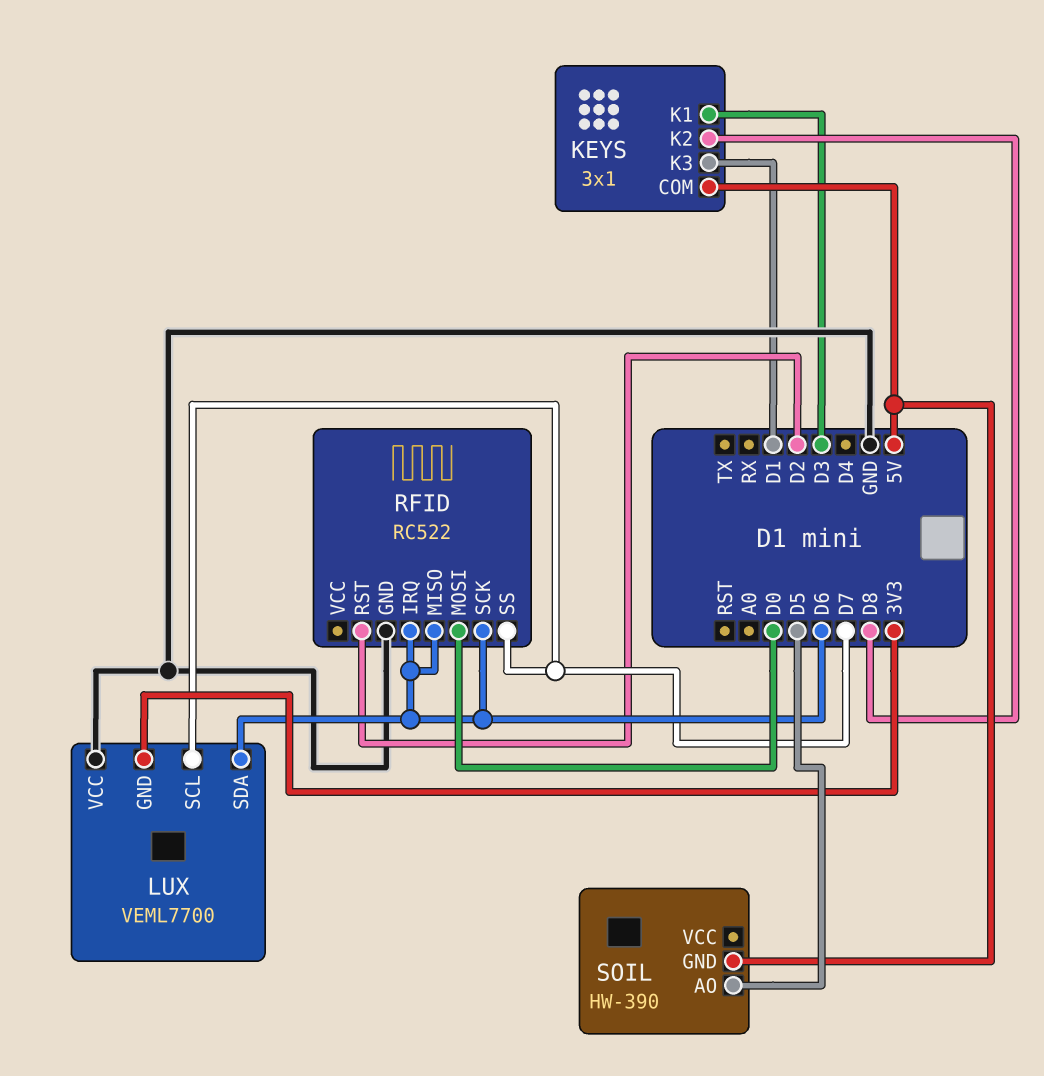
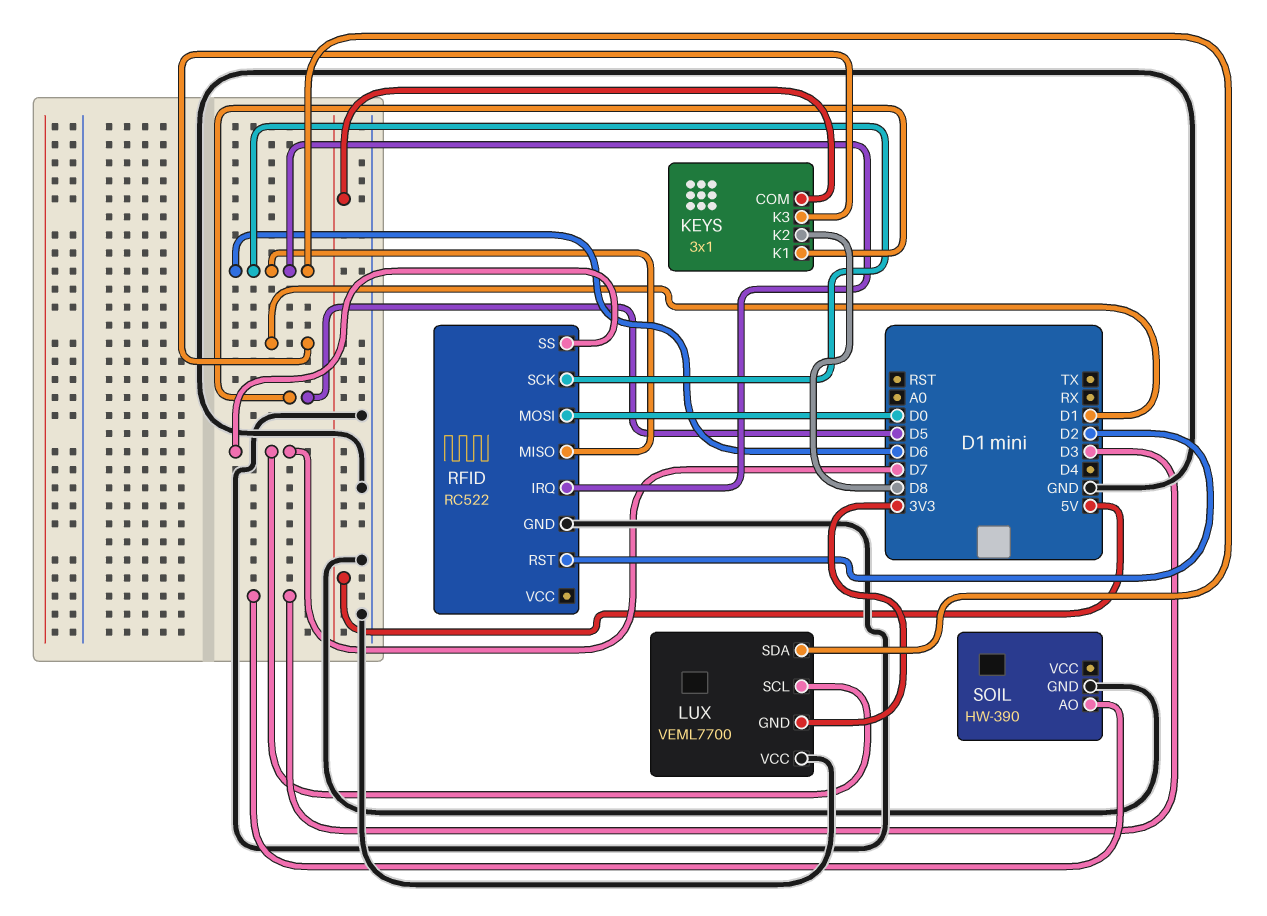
KEYS pin K1: D3 -> D5
SOIL pin AO: D5 -> D3
SOIL pin GND: 5V -> GND

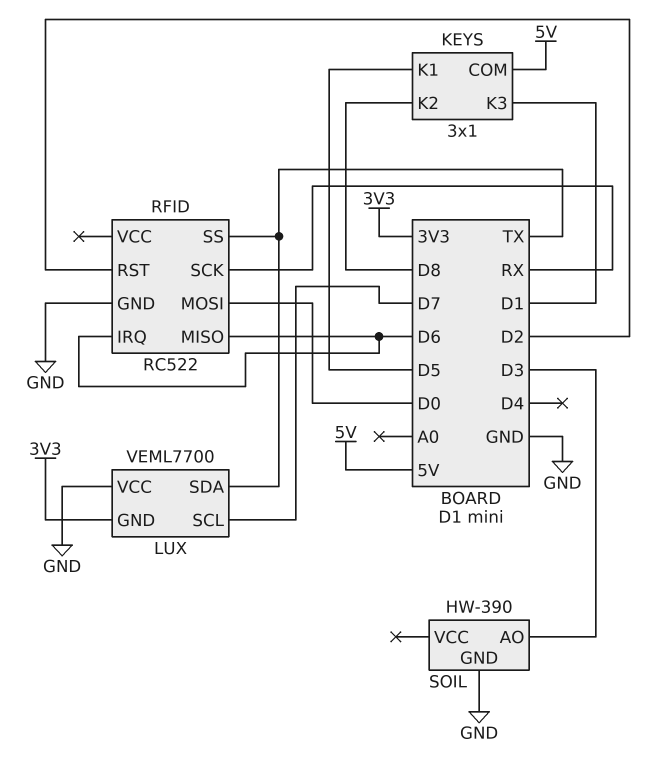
LUX pin SDA: D6 -> TX
RFID pin SCK: D6 -> RX
RFID pin SS: D7 -> TX

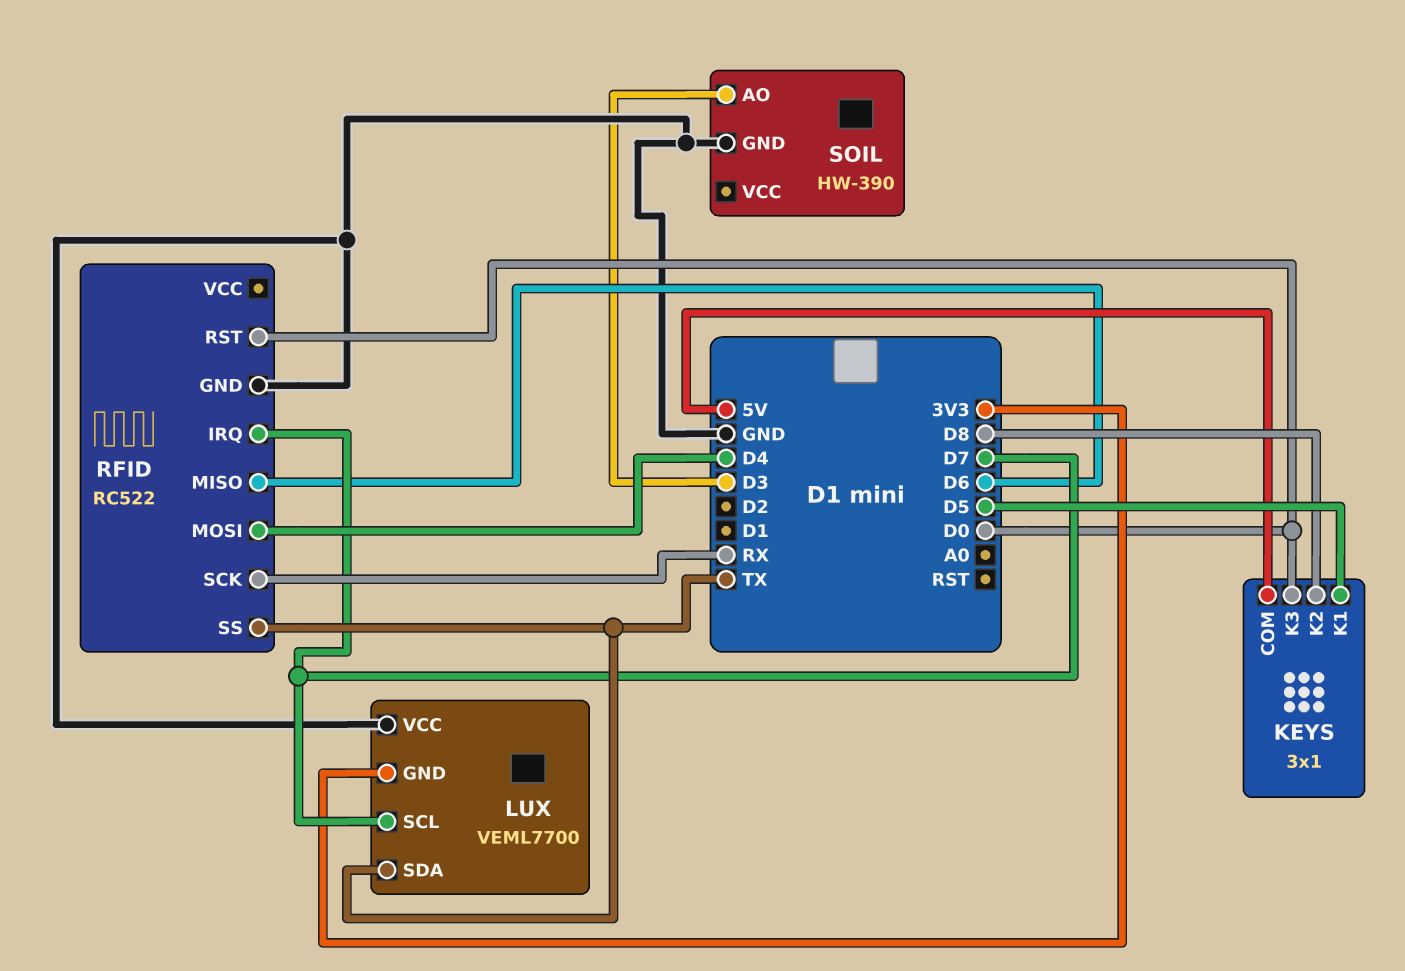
KEYS pin K3: D1 -> D0
RFID pin IRQ: D6 -> D7
RFID pin MOSI: D0 -> D4
RFID pin RST: D2 -> D0

